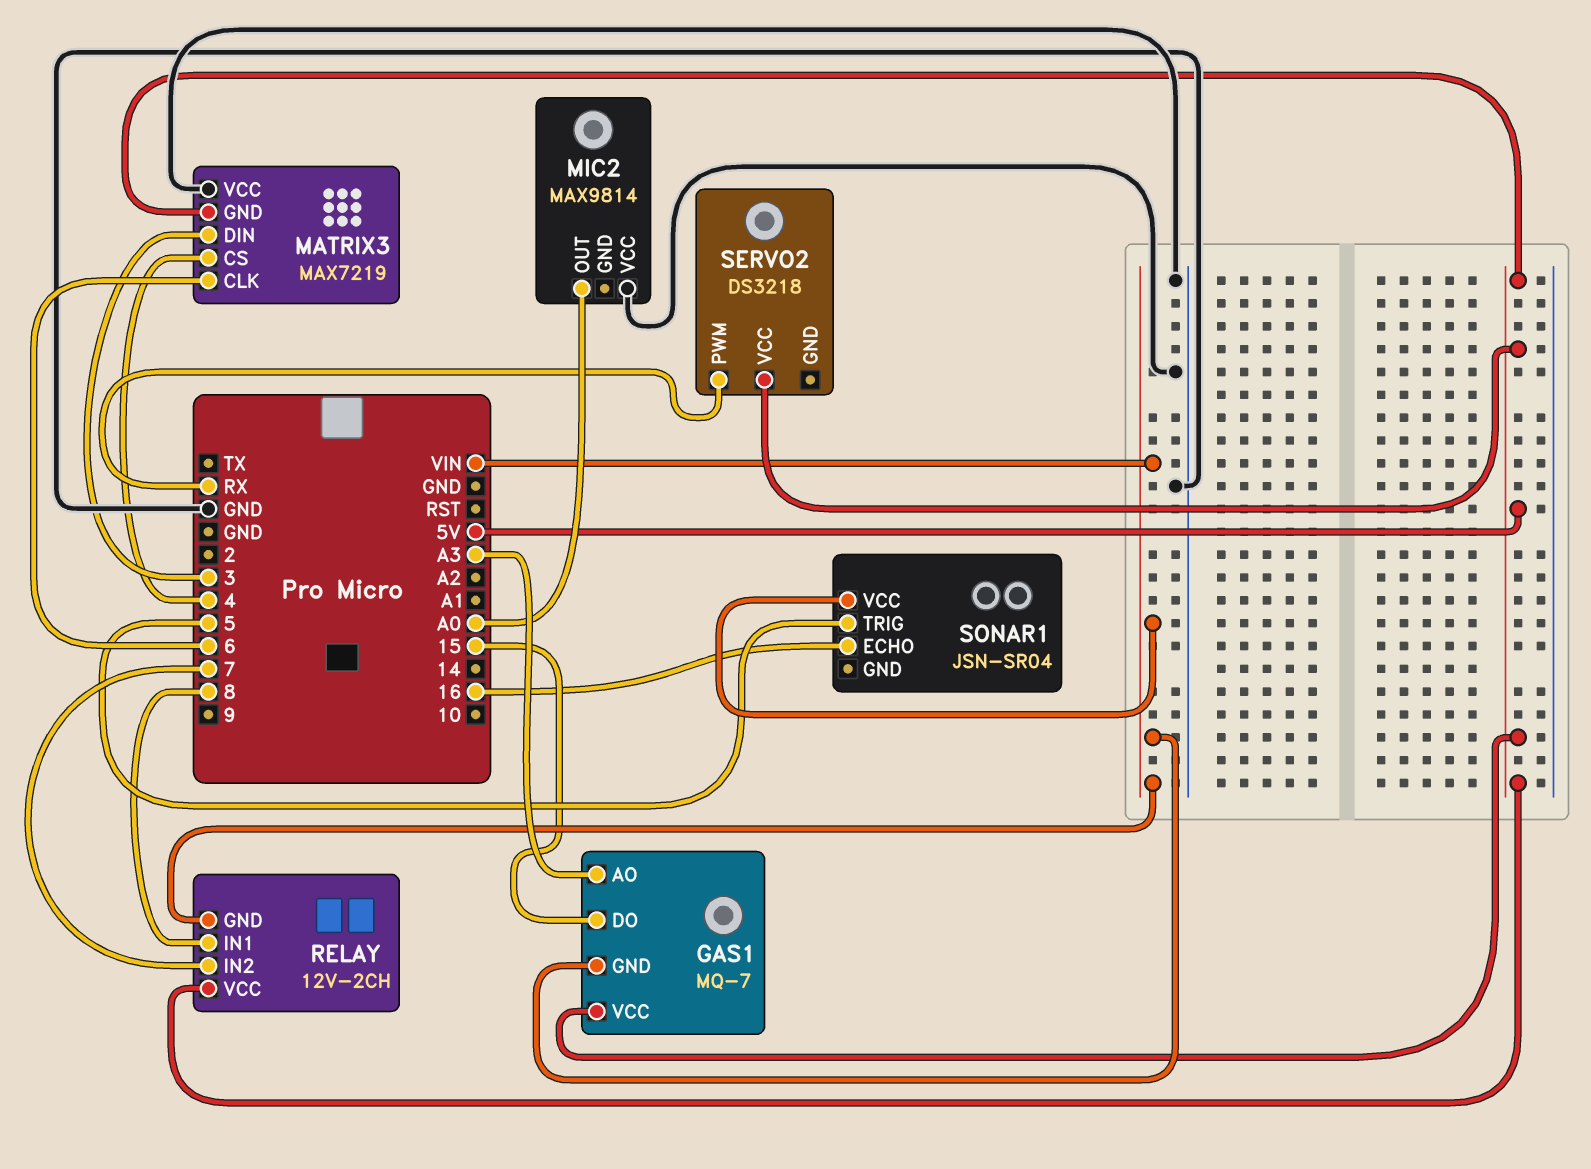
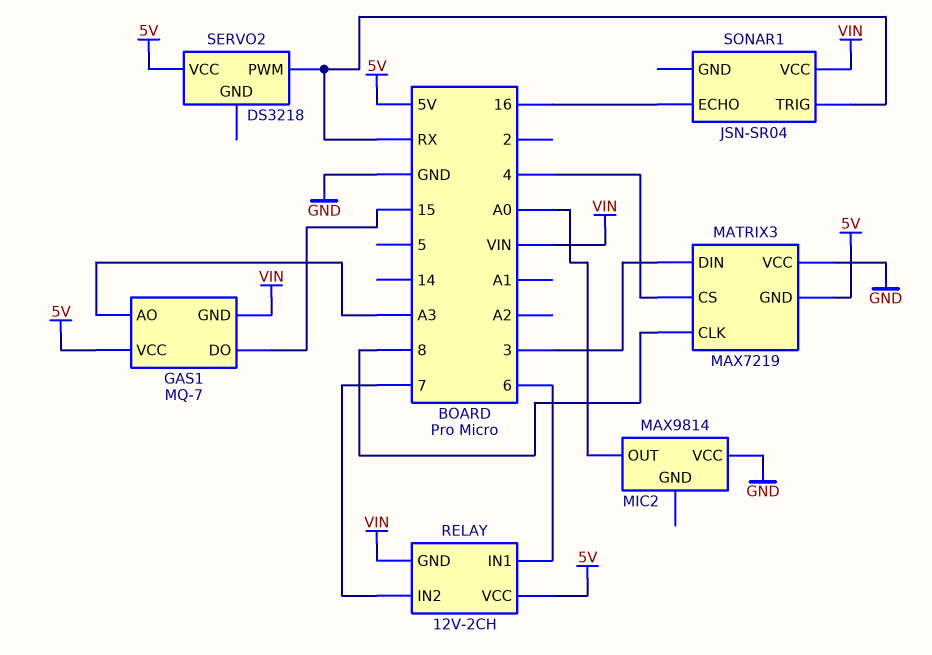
MATRIX3 pin CLK: 6 -> 8
RELAY pin IN1: 8 -> 6
SONAR1 pin TRIG: 5 -> RX

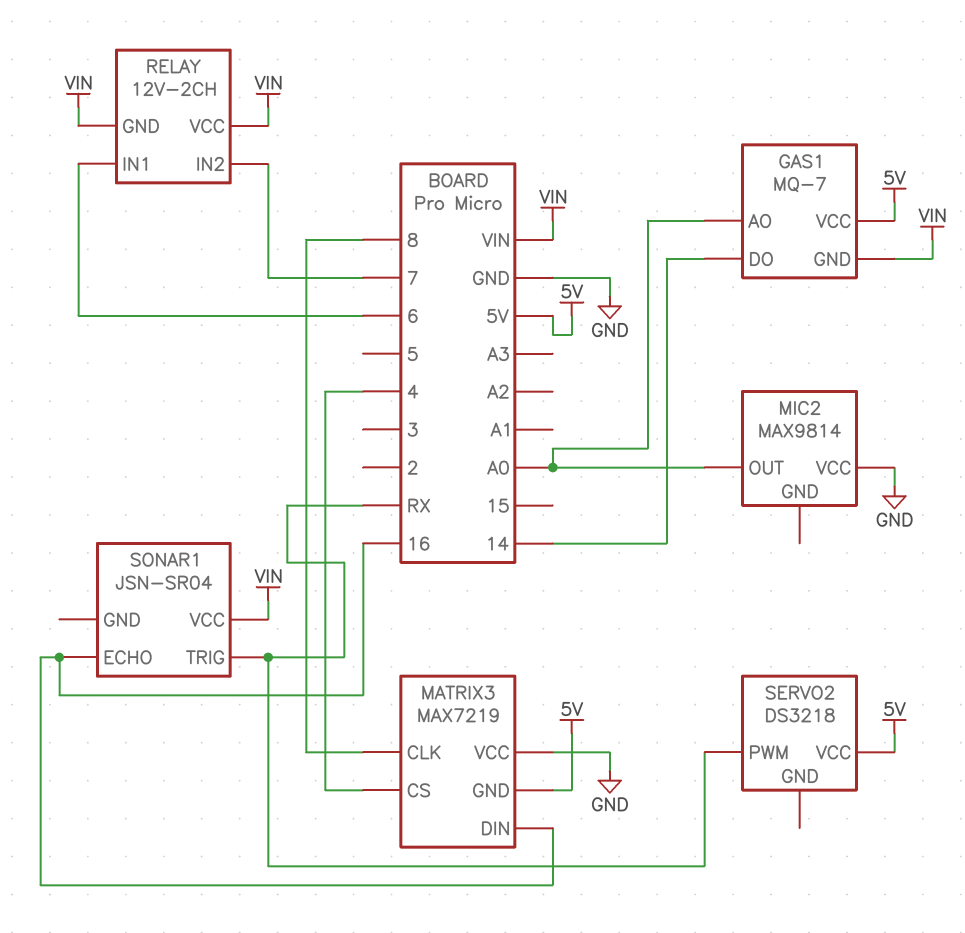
GAS1 pin AO: A3 -> A0
GAS1 pin DO: 15 -> 14
MATRIX3 pin DIN: 3 -> 16
RELAY pin VCC: 5V -> VIN

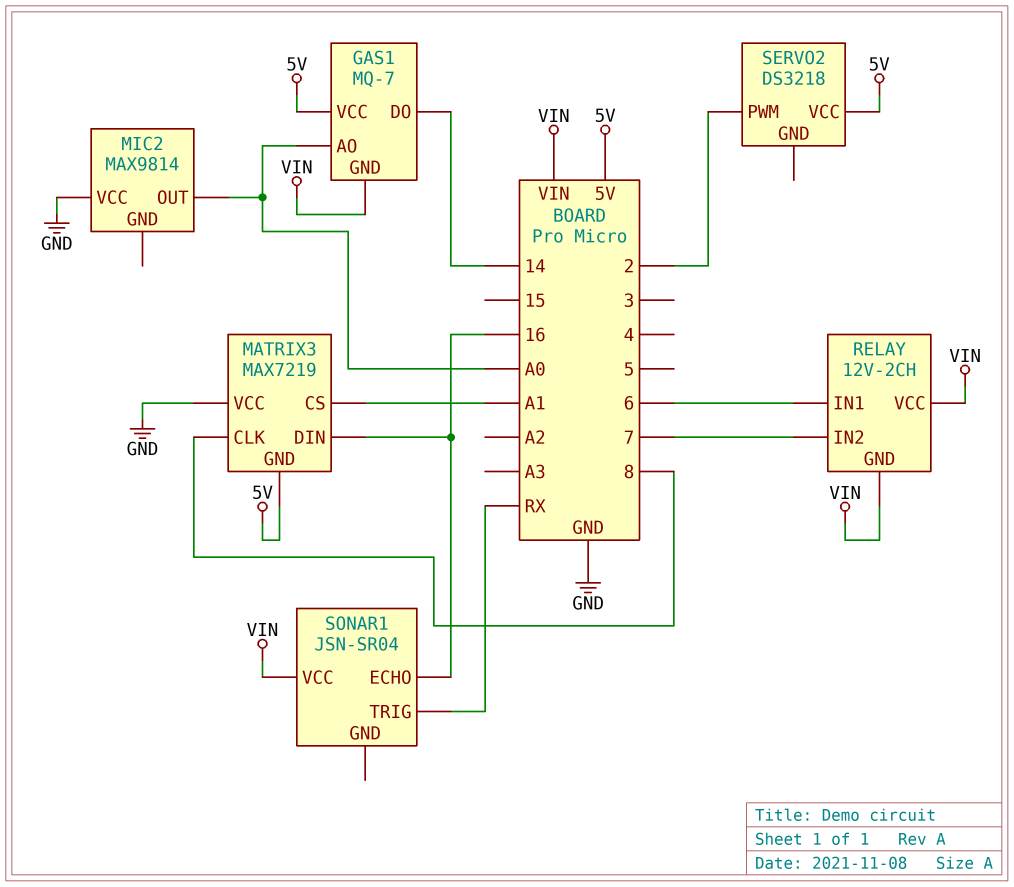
MATRIX3 pin CS: 4 -> A1
SERVO2 pin PWM: RX -> 2

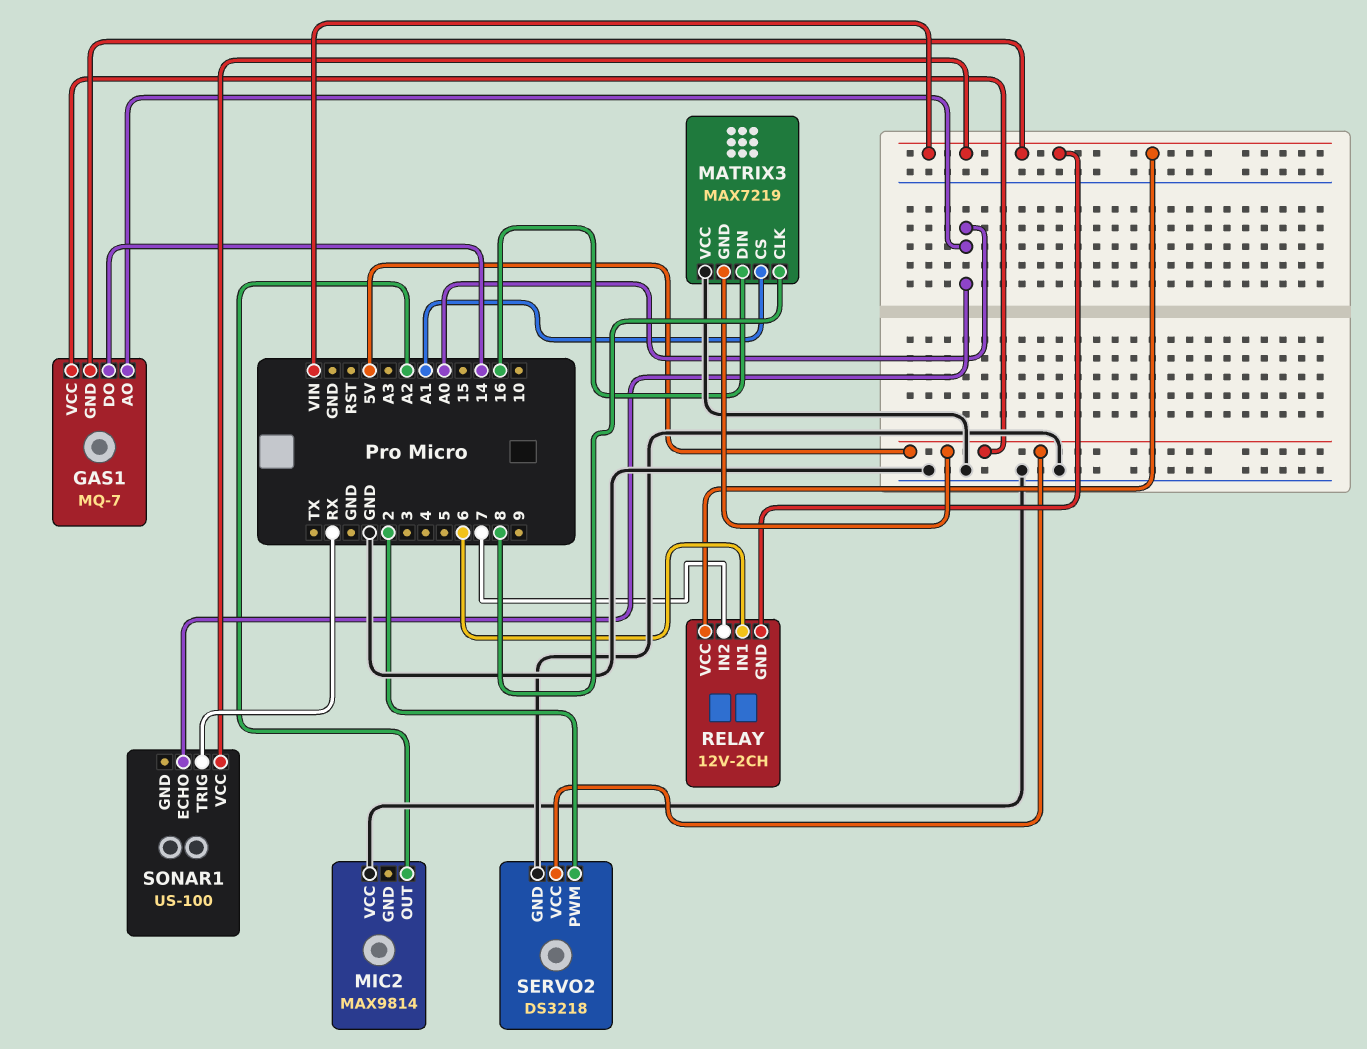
MIC2 pin OUT: A0 -> A2
SERVO2 pin GND: none -> GND
SONAR1: JSN-SR04 -> US-100
SONAR1 pin ECHO: 16 -> A0

